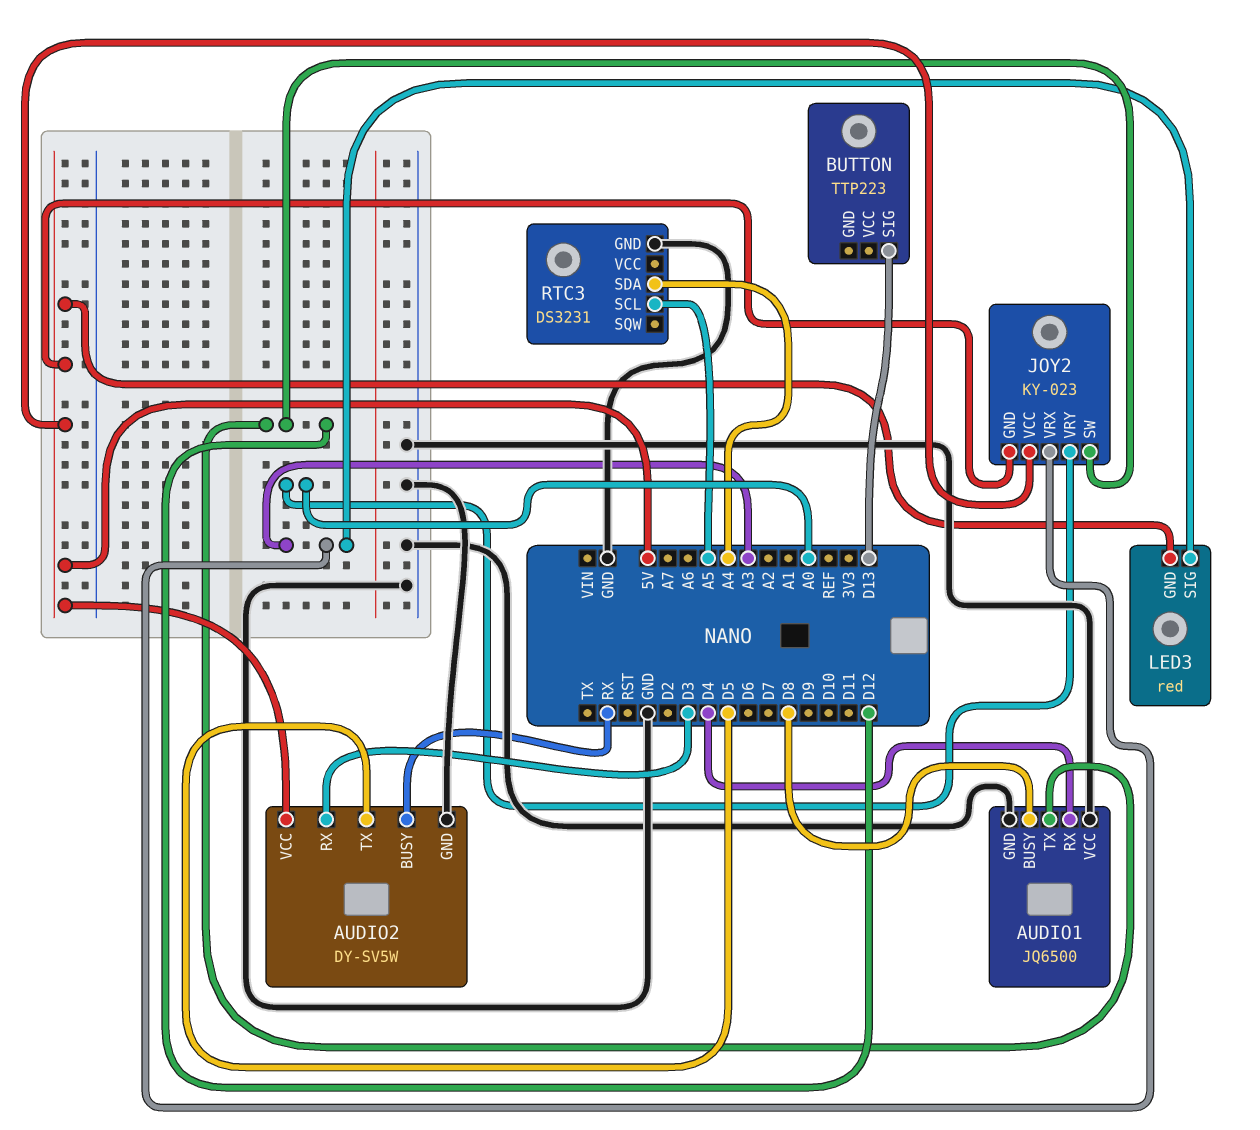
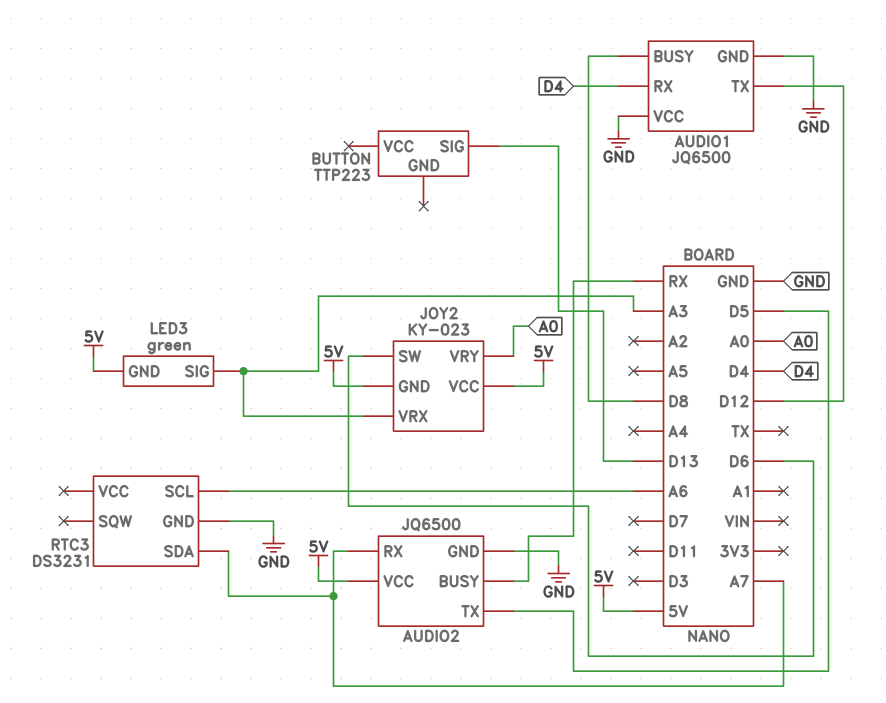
AUDIO2: DY-SV5W -> JQ6500
AUDIO2 pin RX: D3 -> A7
JOY2 pin SW: D12 -> D6
LED3: red -> green
RTC3 pin SCL: A5 -> A6
RTC3 pin SDA: A4 -> A7

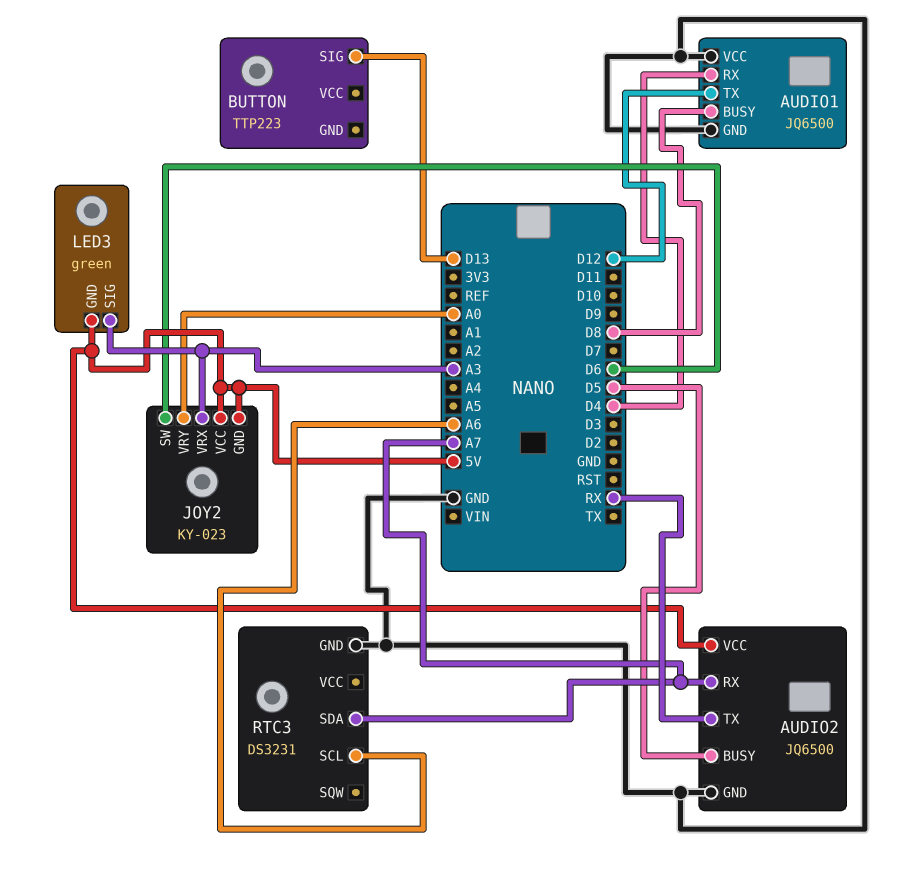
AUDIO2 pin BUSY: RX -> D5
AUDIO2 pin TX: D5 -> RX

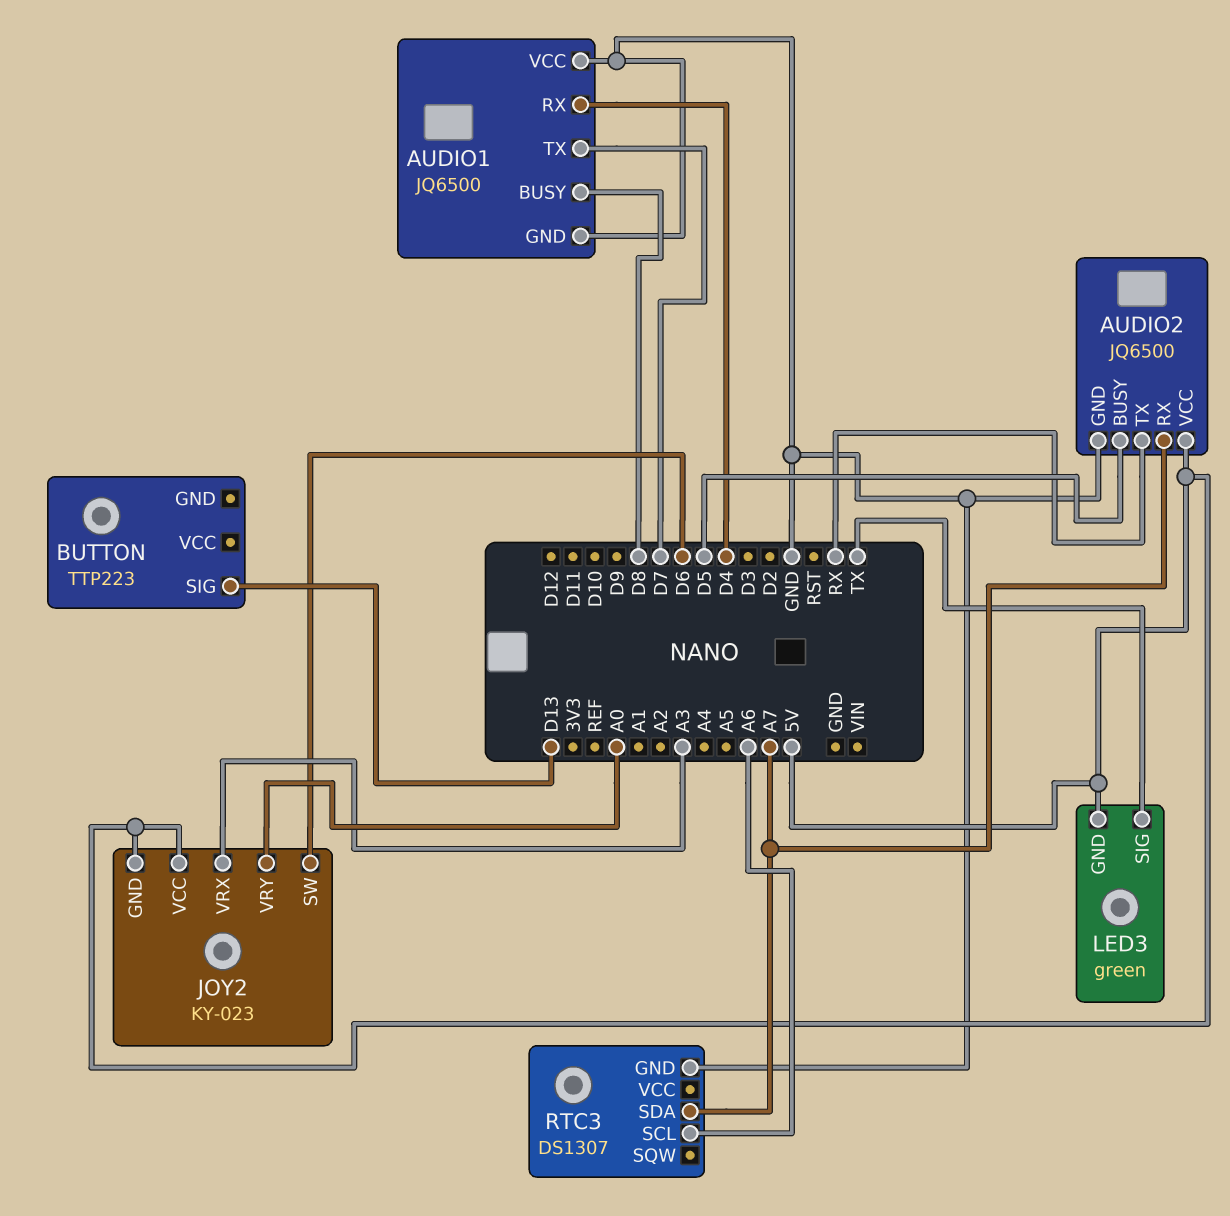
AUDIO1 pin TX: D12 -> D7
LED3 pin SIG: A3 -> TX
RTC3: DS3231 -> DS1307

